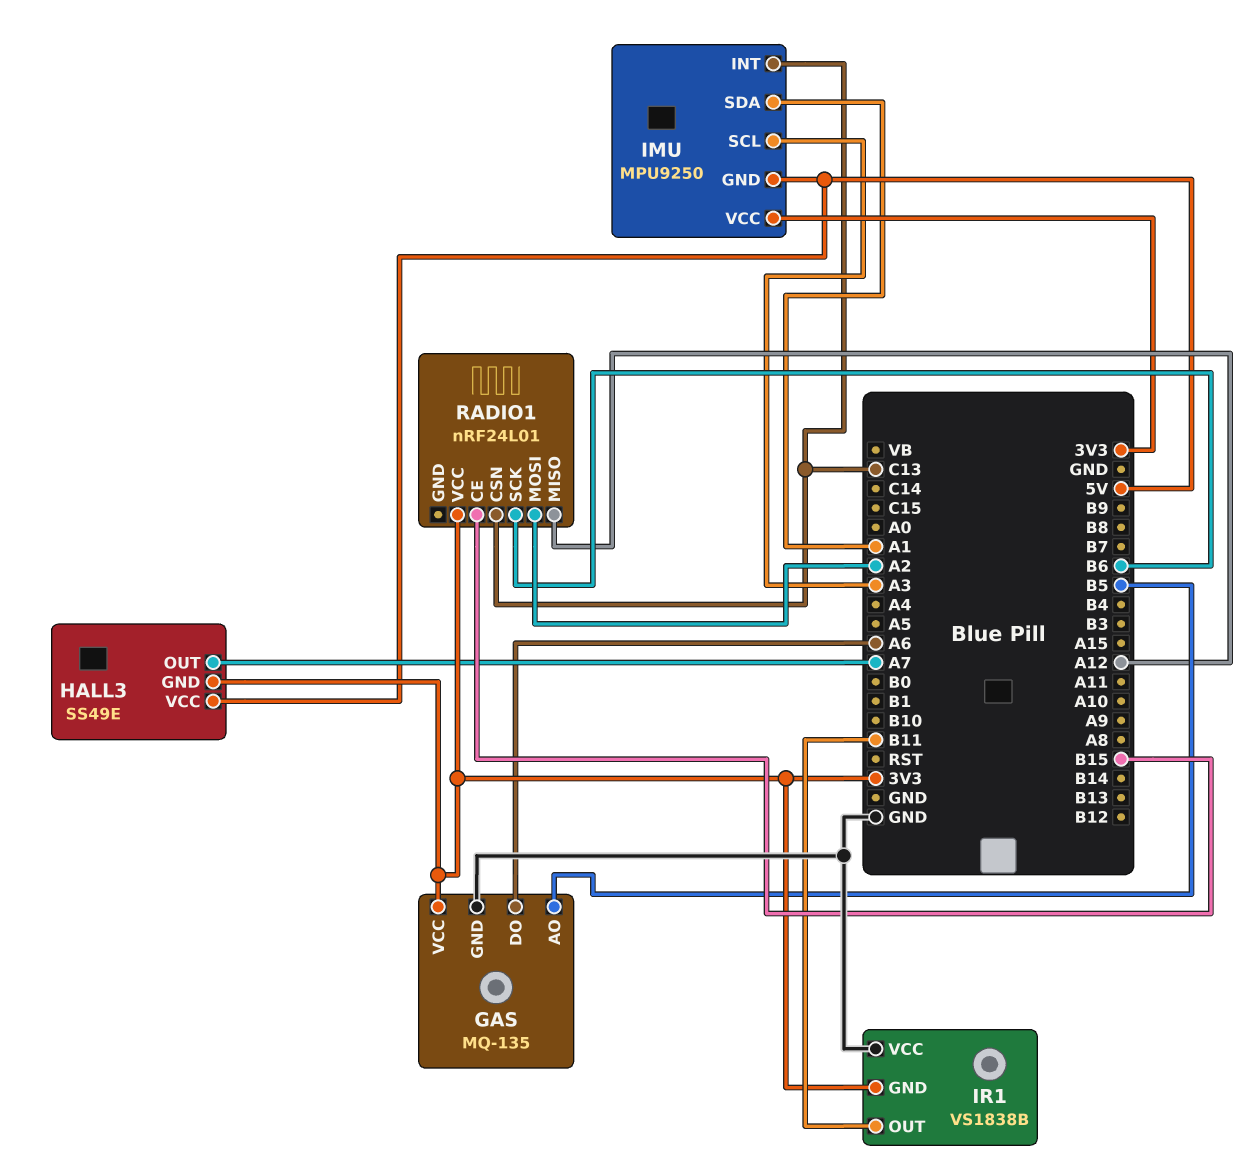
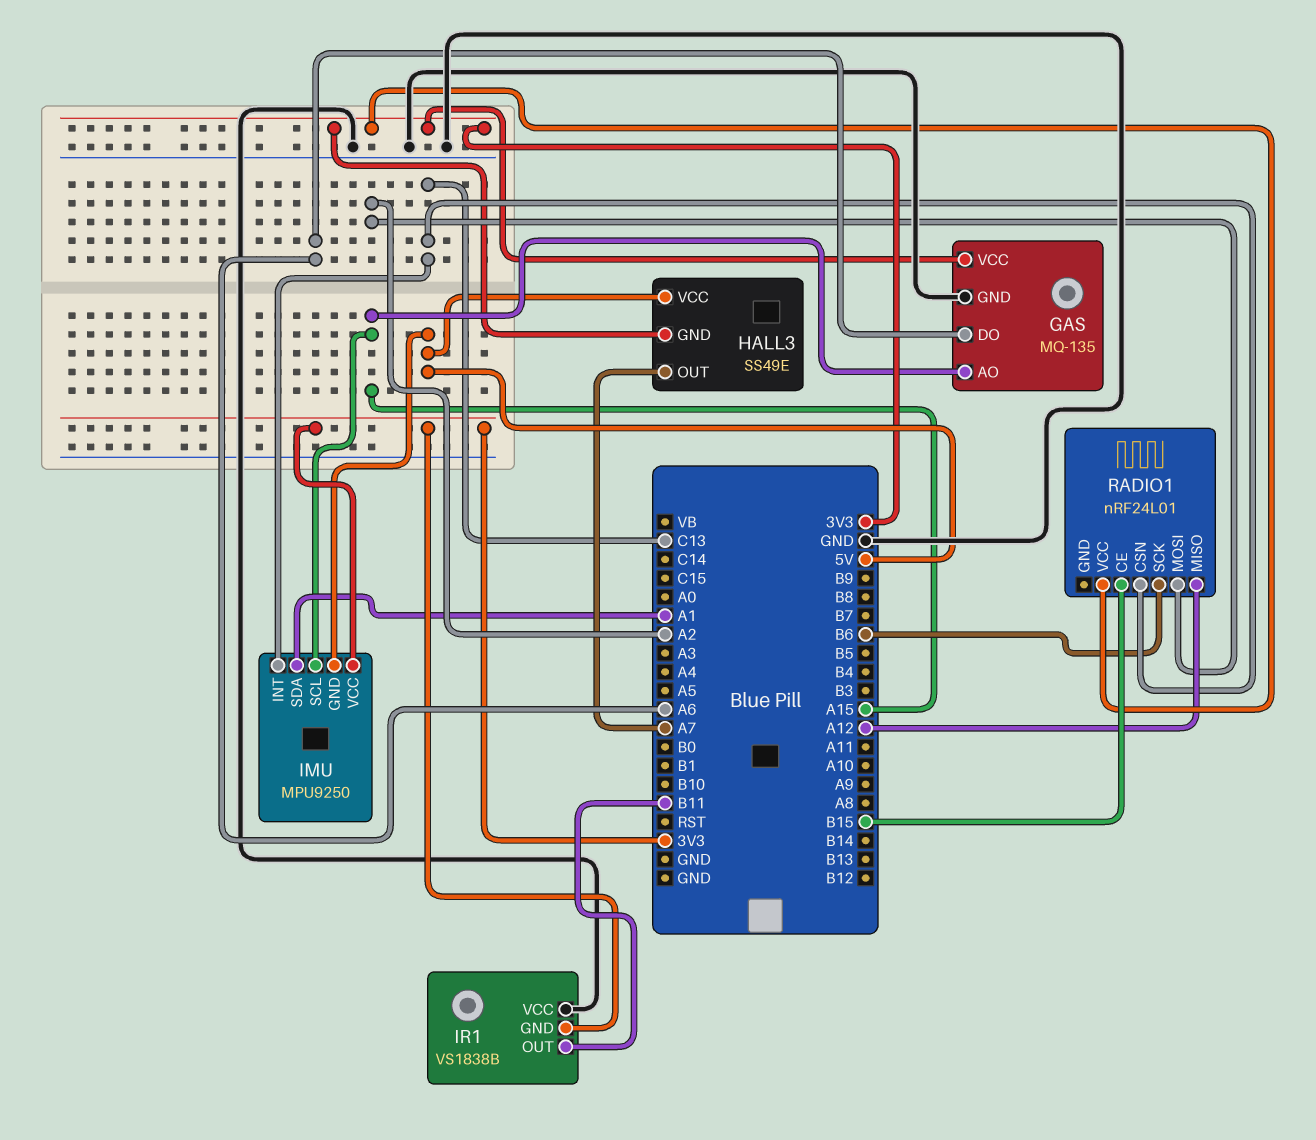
GAS pin AO: B5 -> A15
IMU pin SCL: A3 -> A15

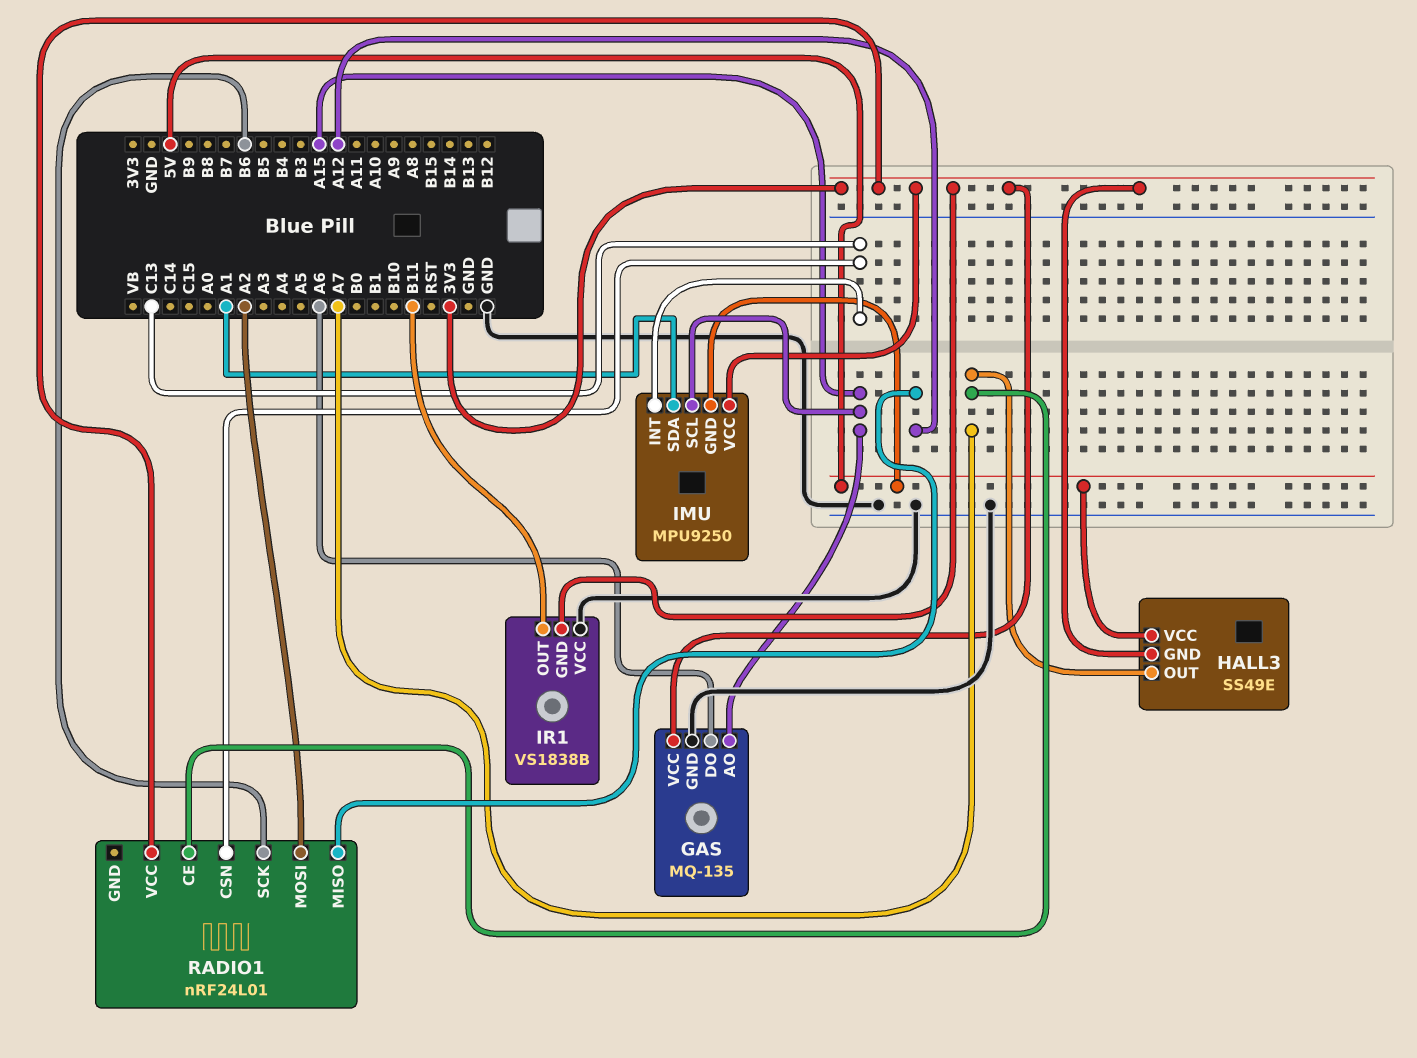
RADIO1 pin CE: B15 -> A7

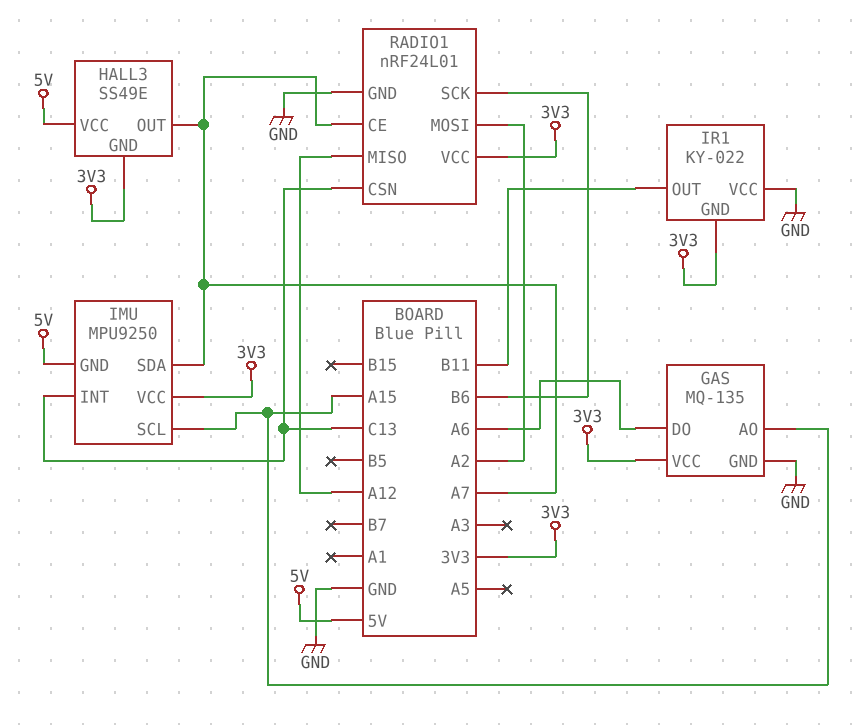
IMU pin SDA: A1 -> A7
IR1: VS1838B -> KY-022
RADIO1 pin GND: none -> GND

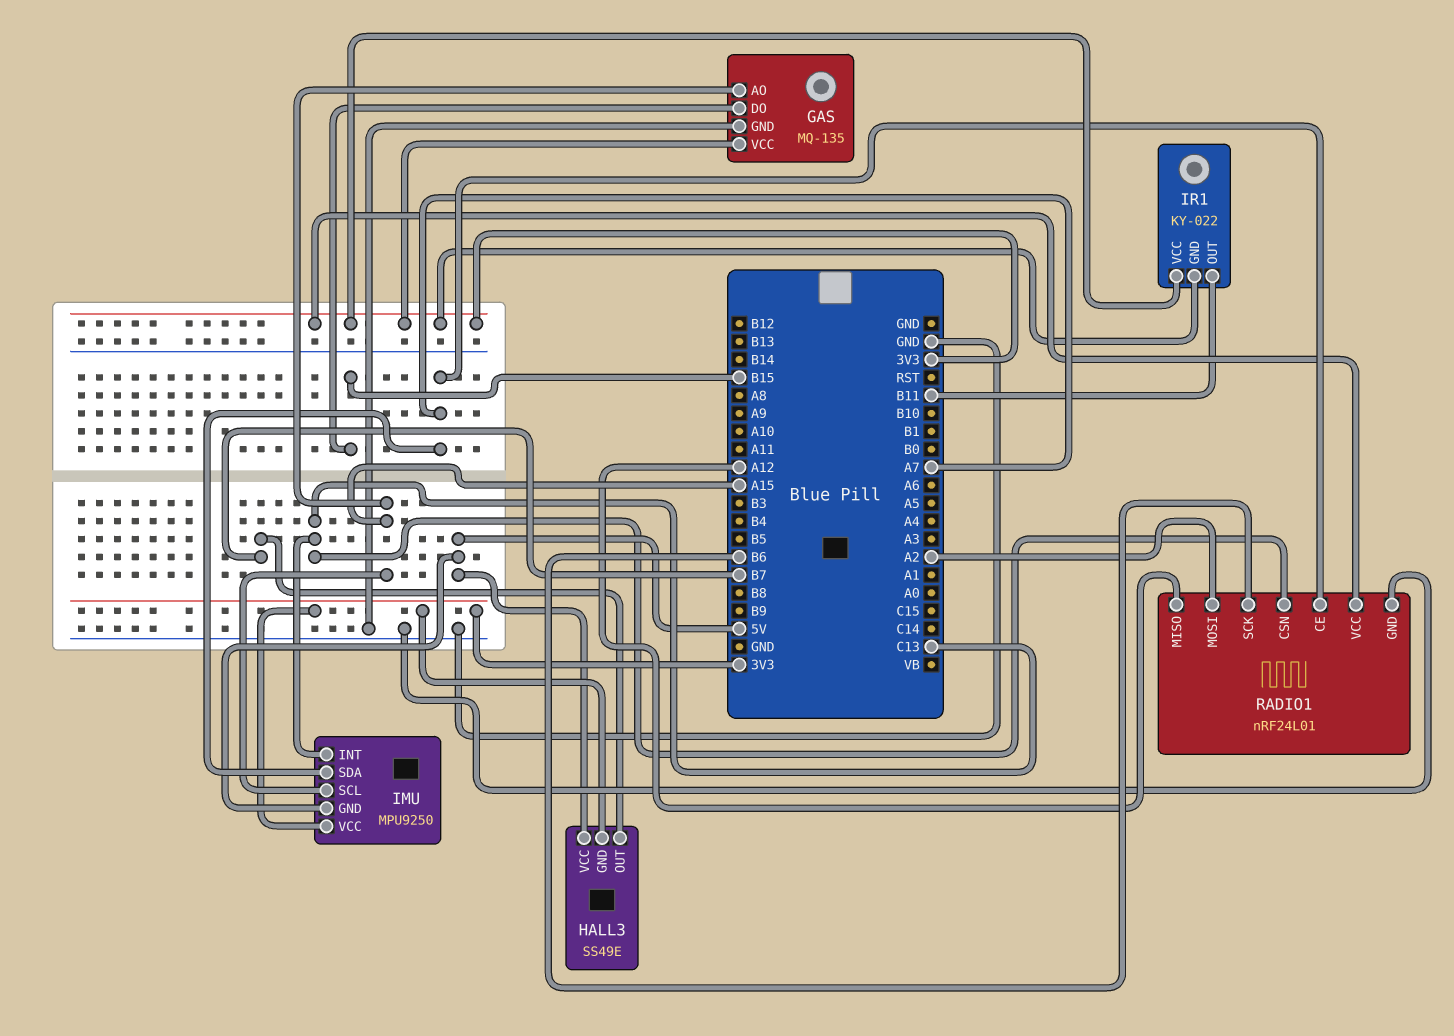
GAS pin DO: A6 -> B15
HALL3 pin OUT: A7 -> B7
IR1 pin VCC: GND -> 3V3

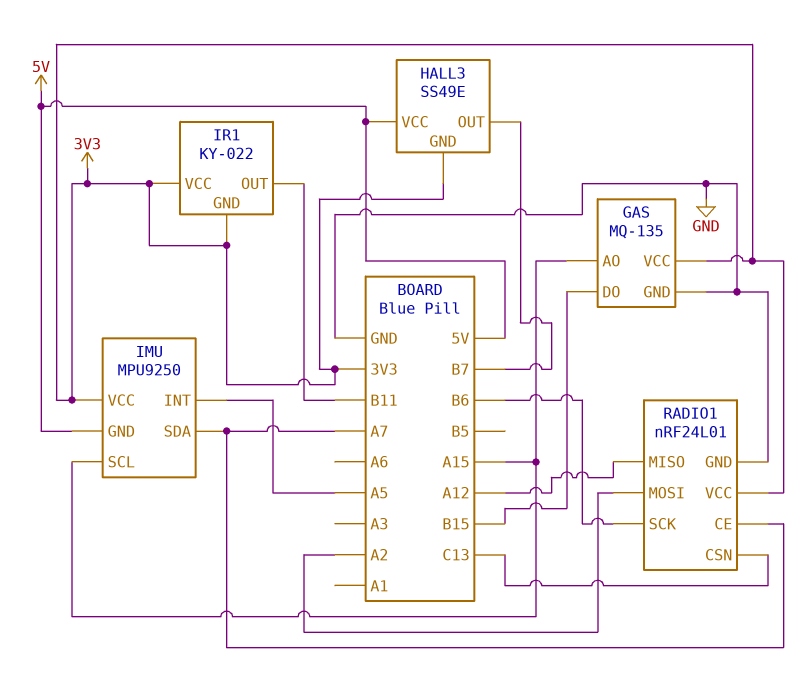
IMU pin INT: C13 -> A5

